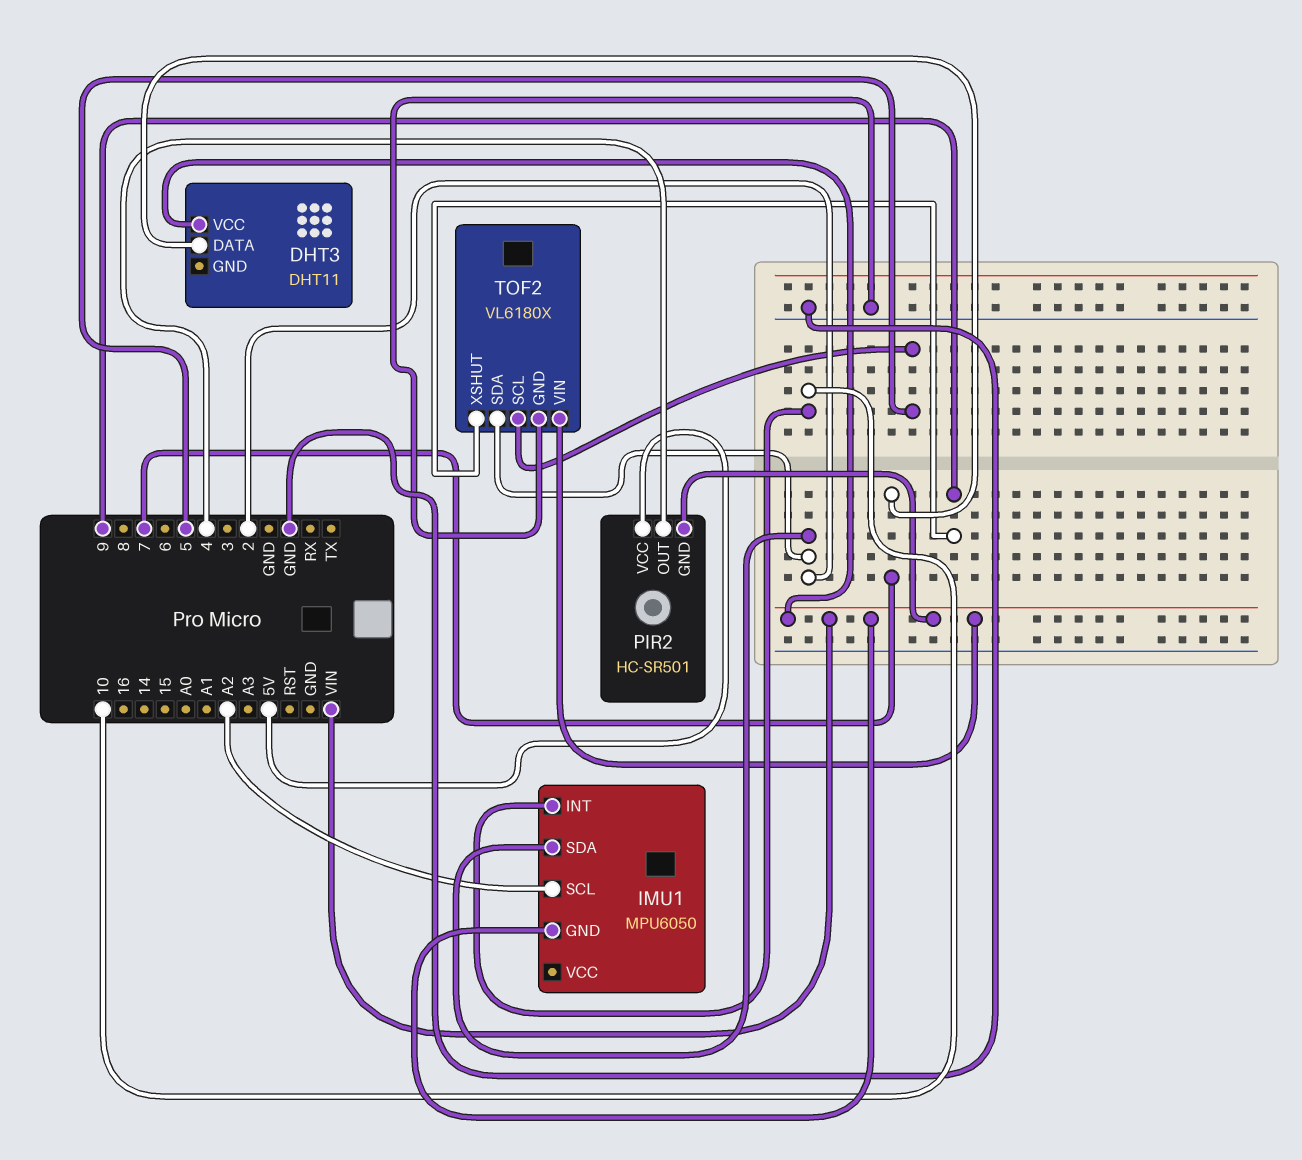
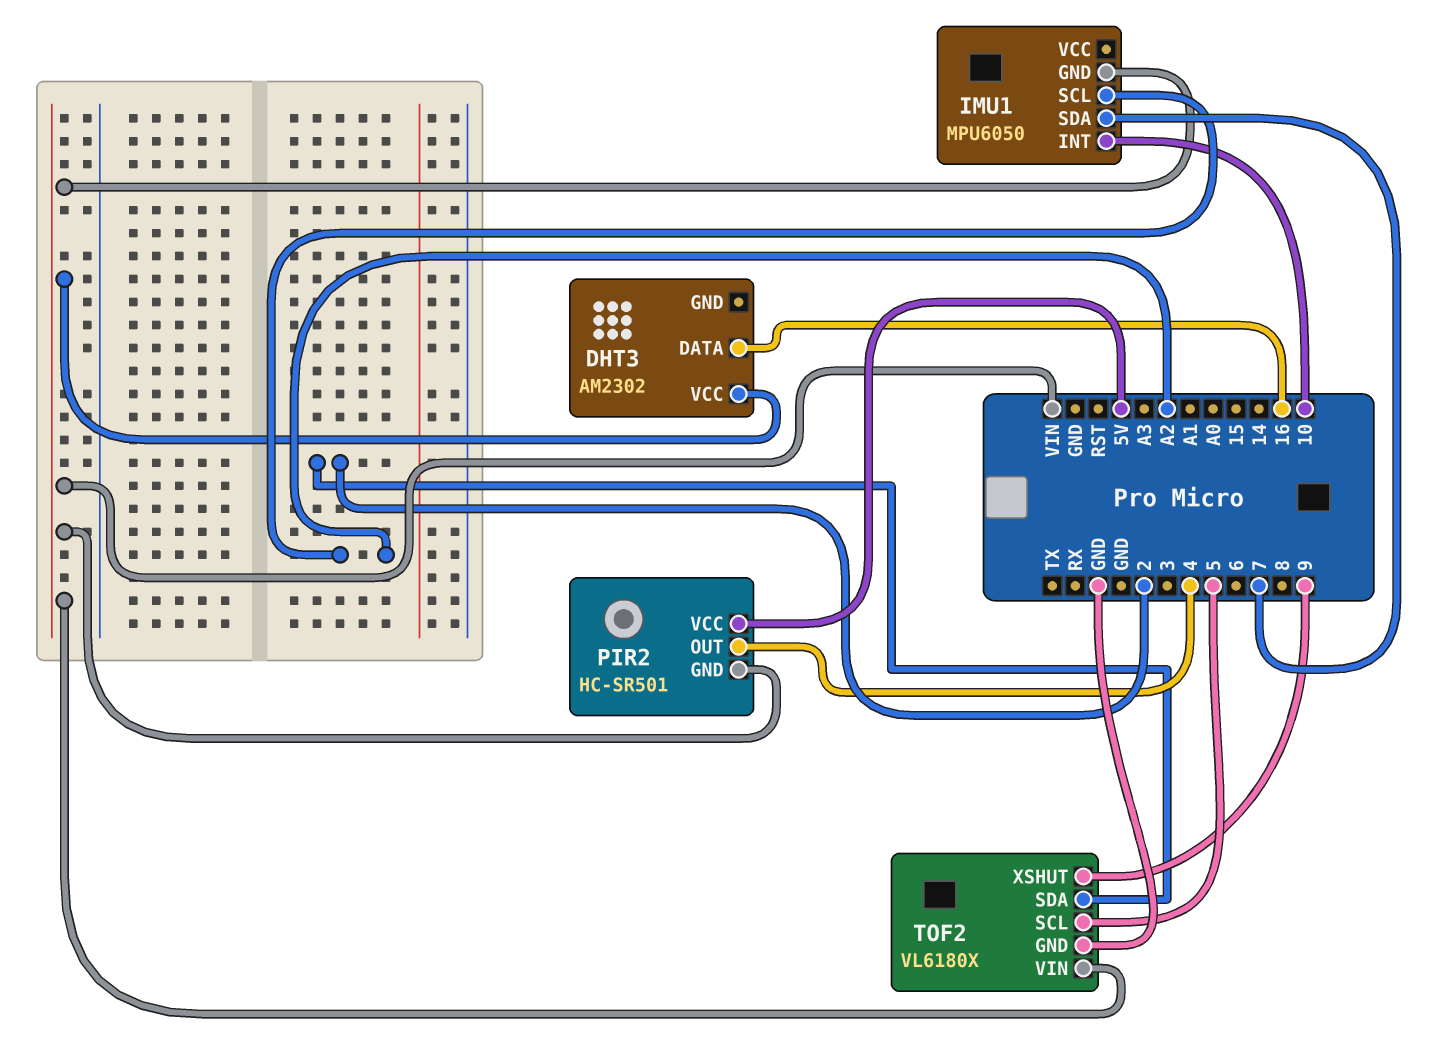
DHT3: DHT11 -> AM2302
DHT3 pin DATA: 7 -> 16
IMU1 pin SDA: 2 -> 7

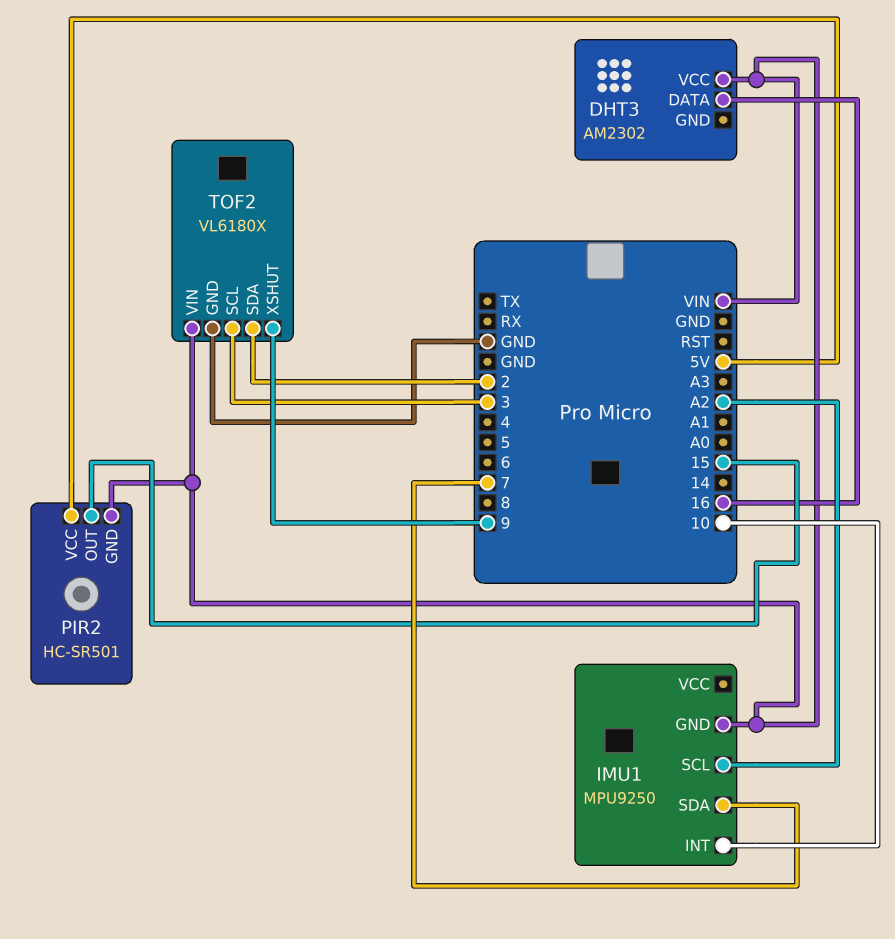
IMU1: MPU6050 -> MPU9250
PIR2 pin OUT: 4 -> 15
TOF2 pin SCL: 5 -> 3

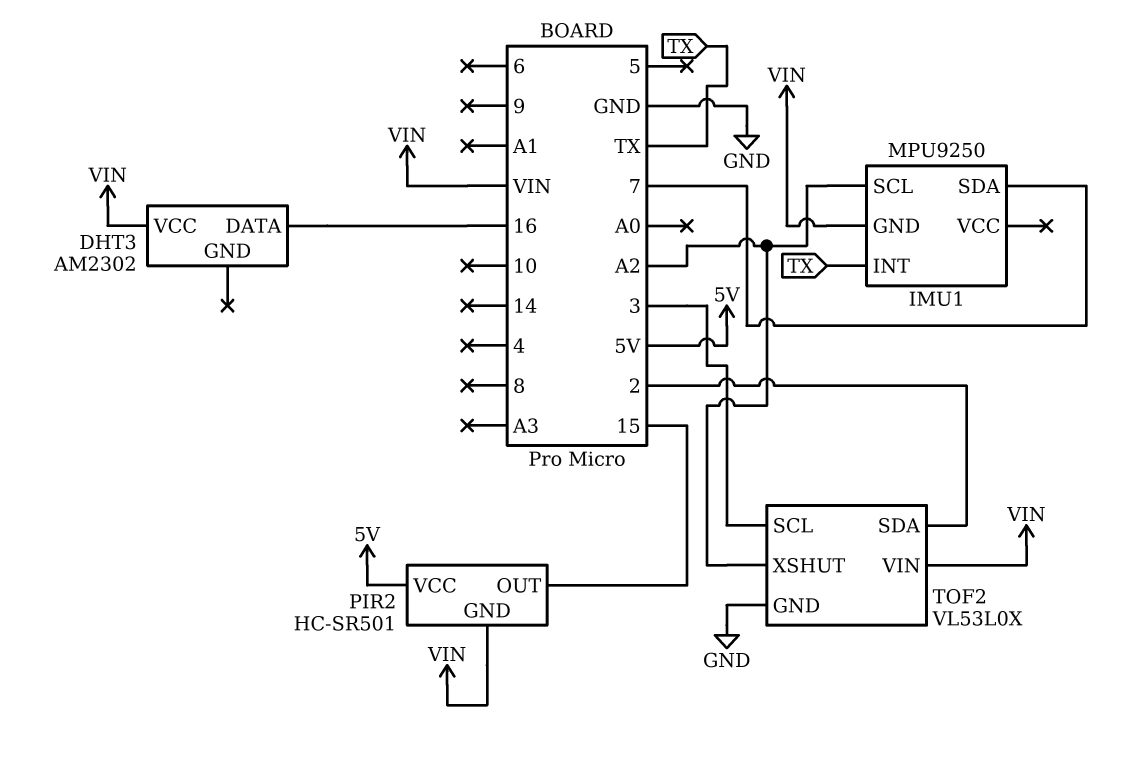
IMU1 pin INT: 10 -> TX
TOF2: VL6180X -> VL53L0X
TOF2 pin XSHUT: 9 -> A2

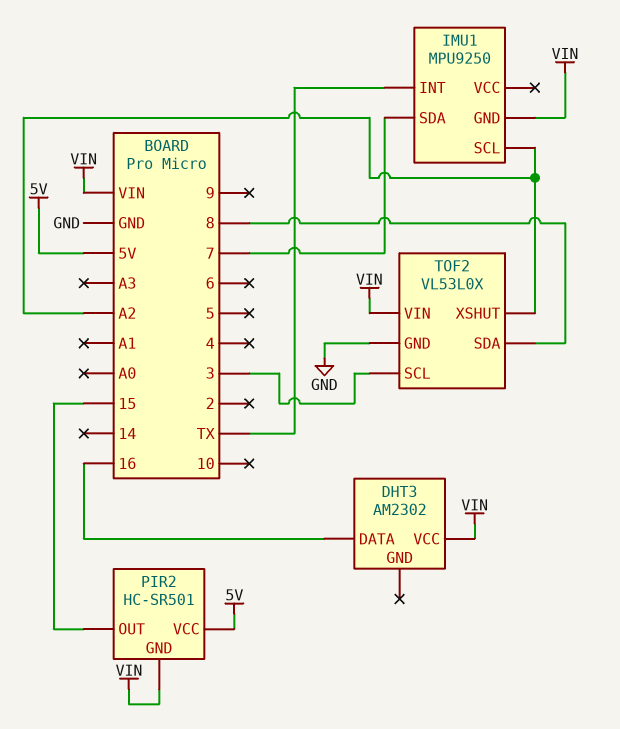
TOF2 pin SDA: 2 -> 8

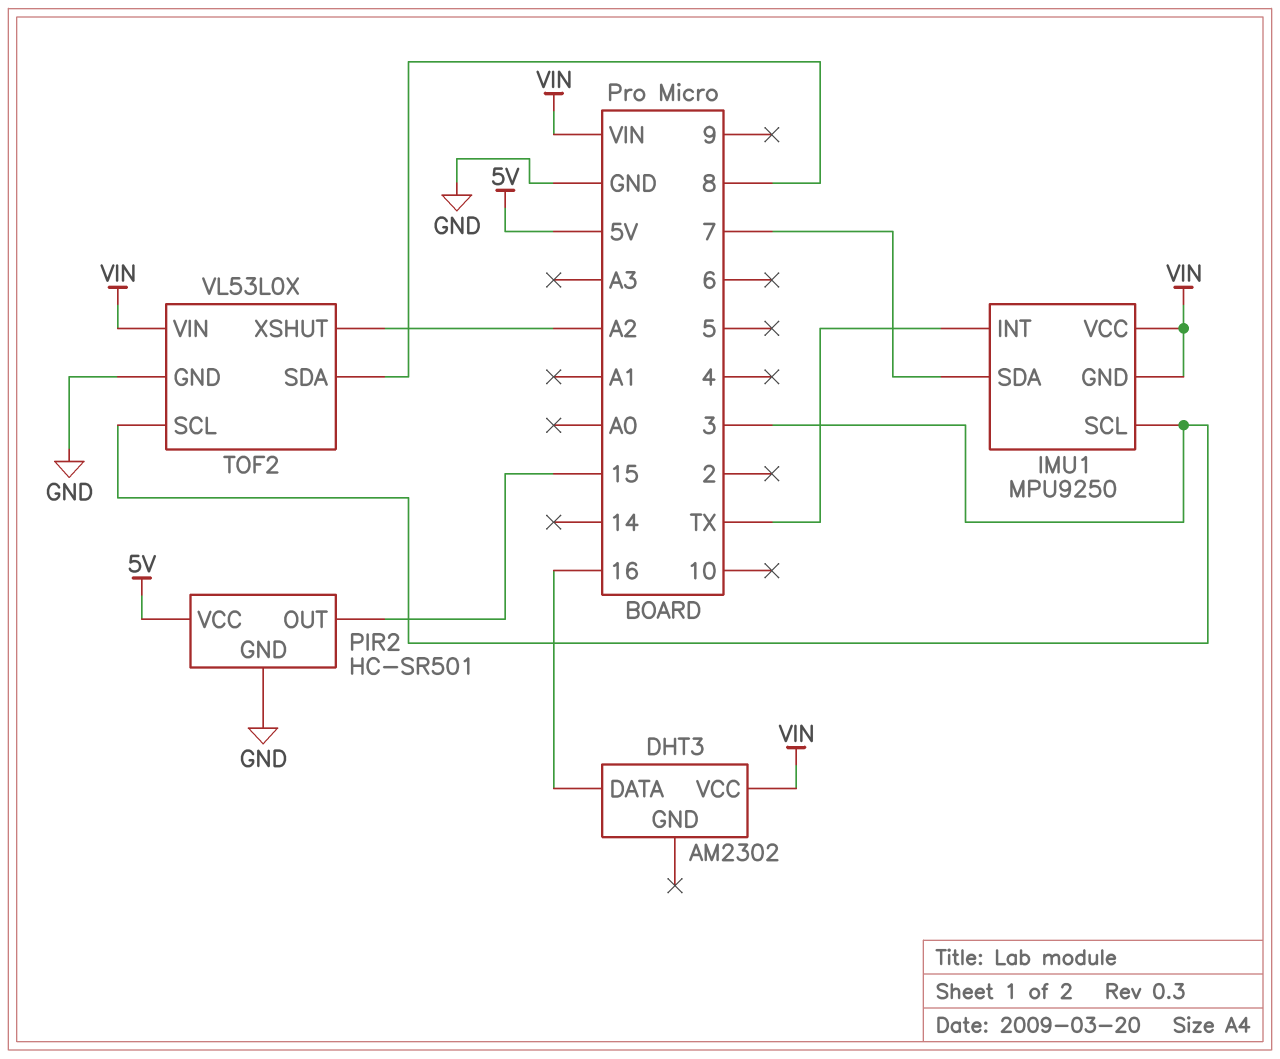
IMU1 pin SCL: A2 -> 3
IMU1 pin VCC: none -> VIN
PIR2 pin GND: VIN -> GND

